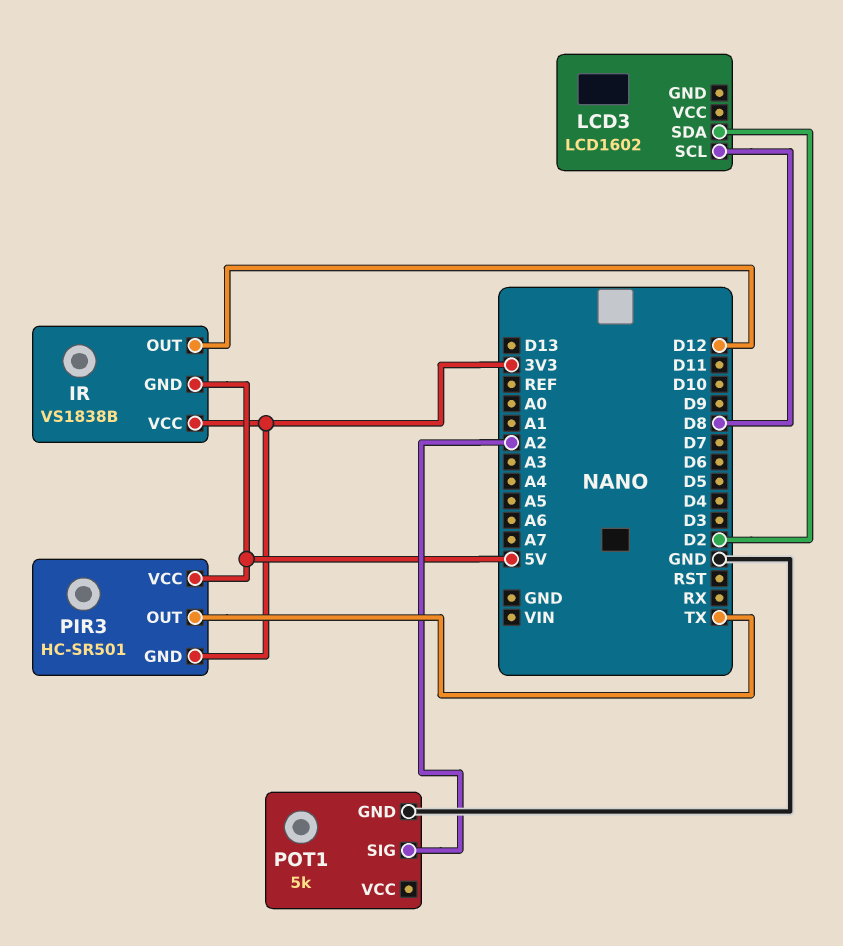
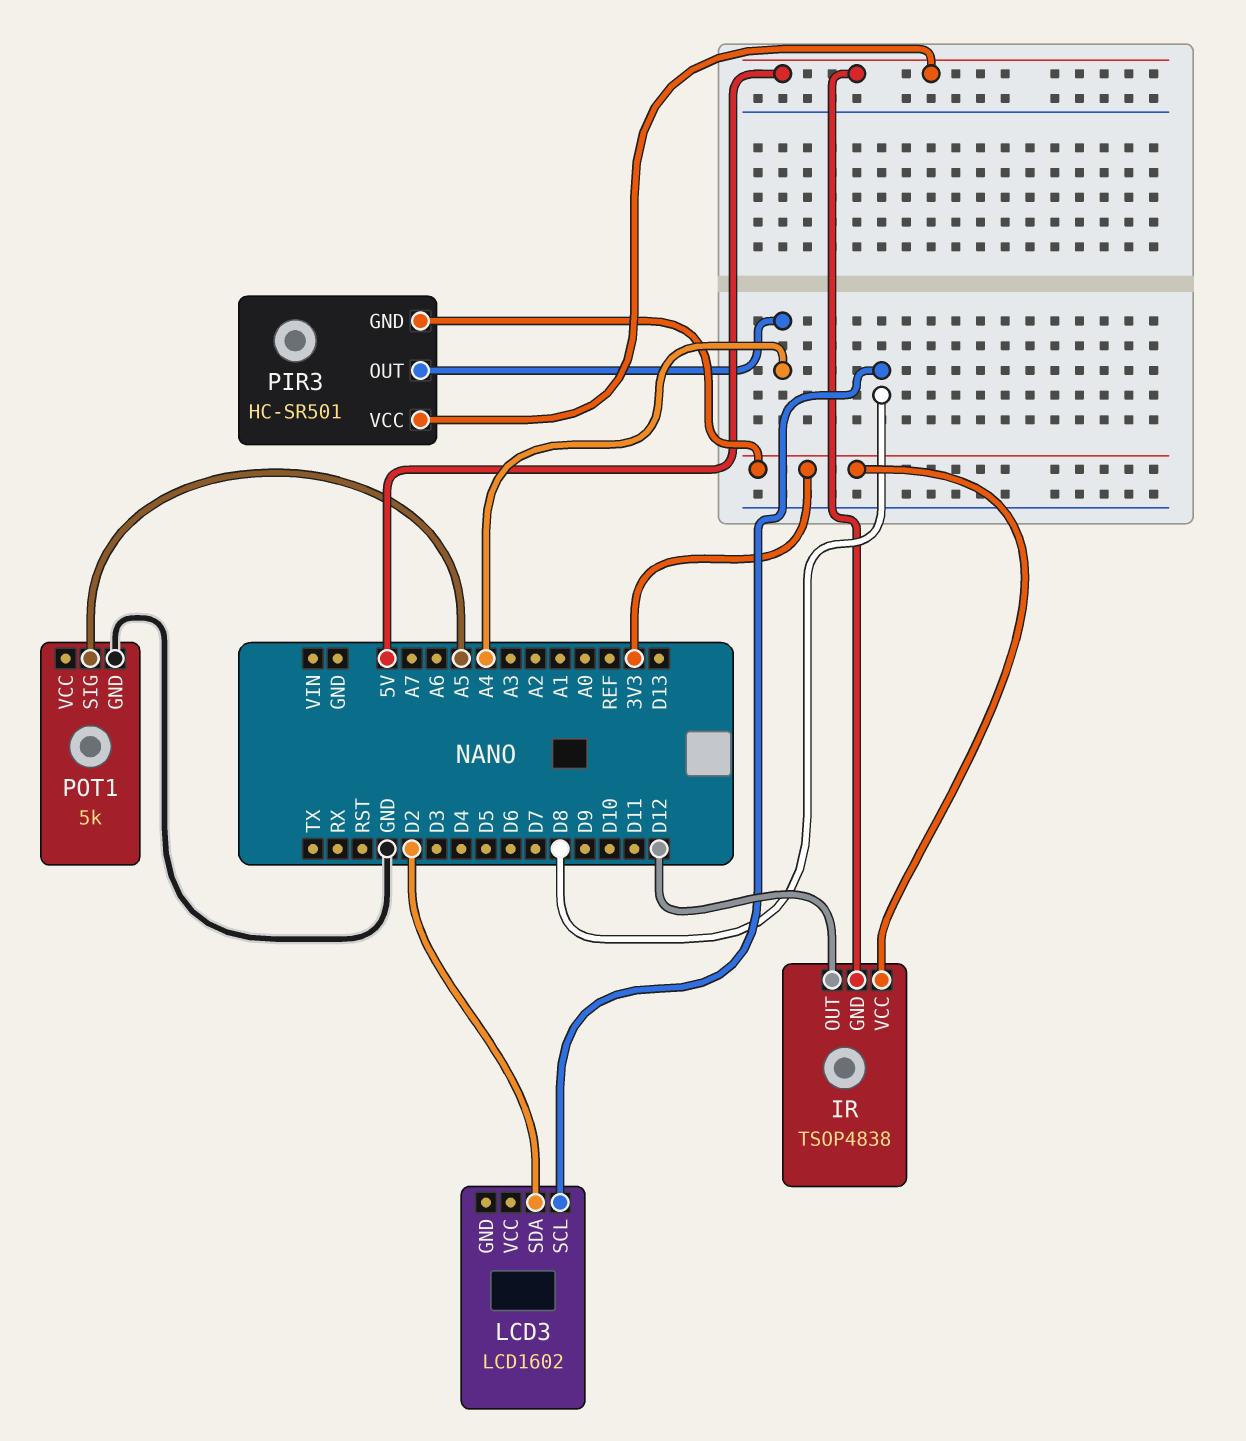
IR: VS1838B -> TSOP4838
PIR3 pin OUT: TX -> A4
POT1 pin SIG: A2 -> A5

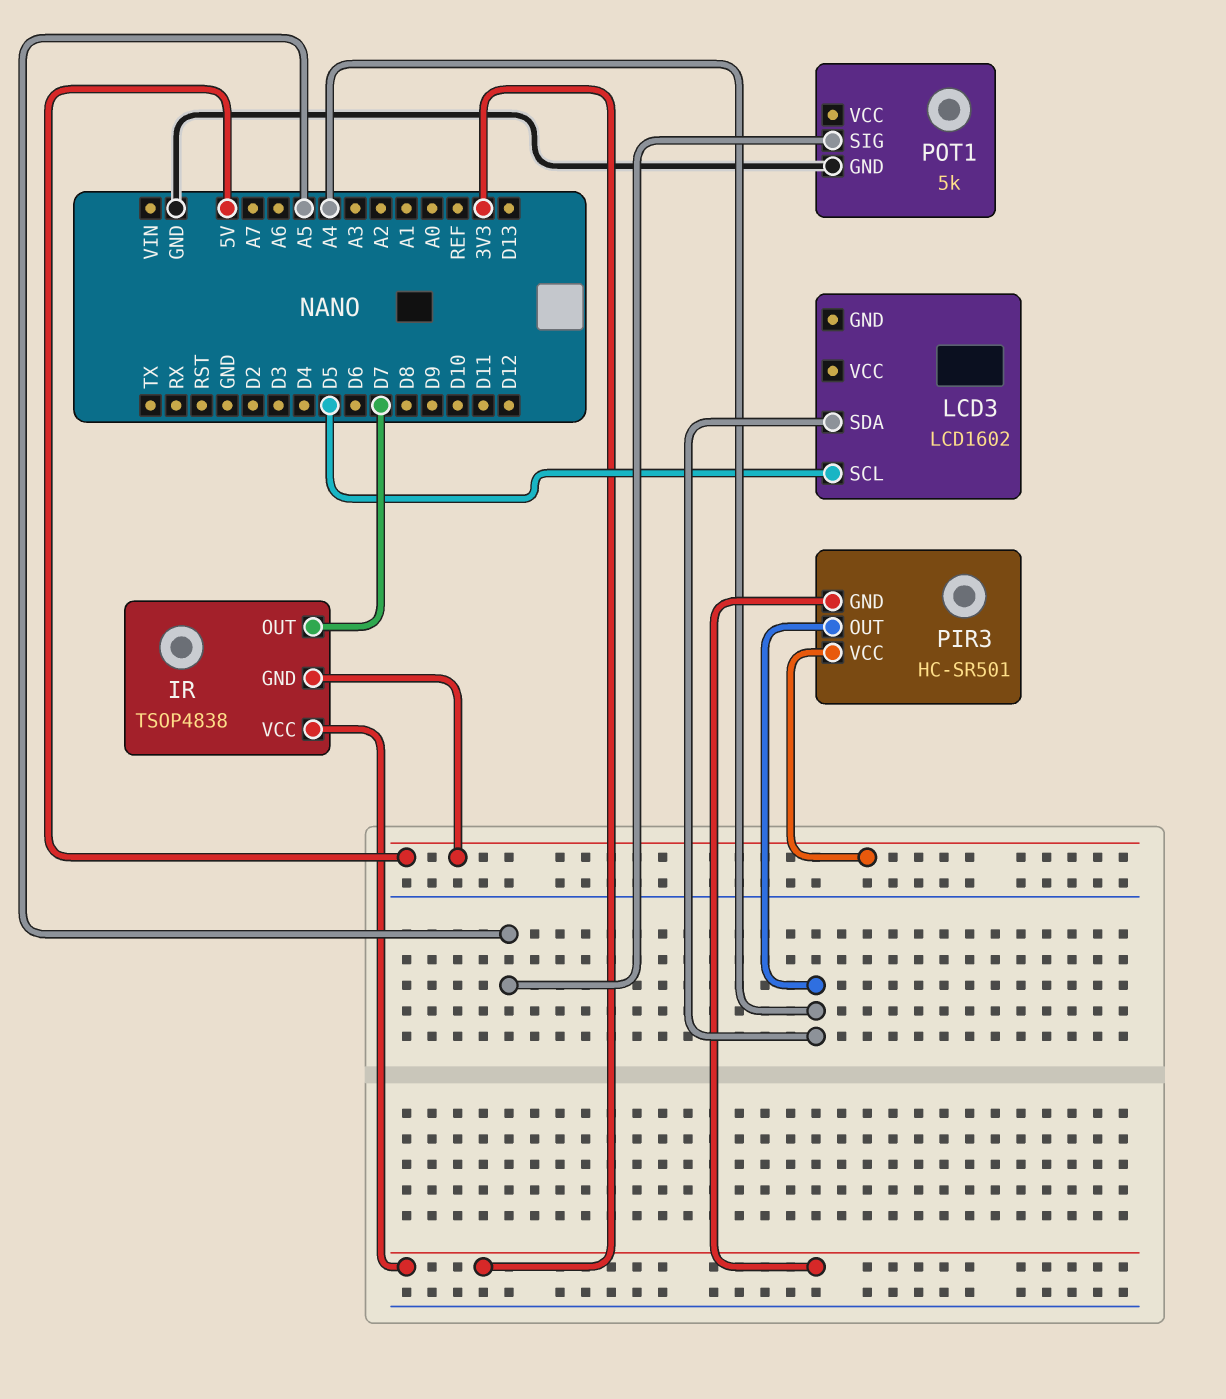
IR pin OUT: D12 -> D7
LCD3 pin SCL: D8 -> D5
LCD3 pin SDA: D2 -> A4

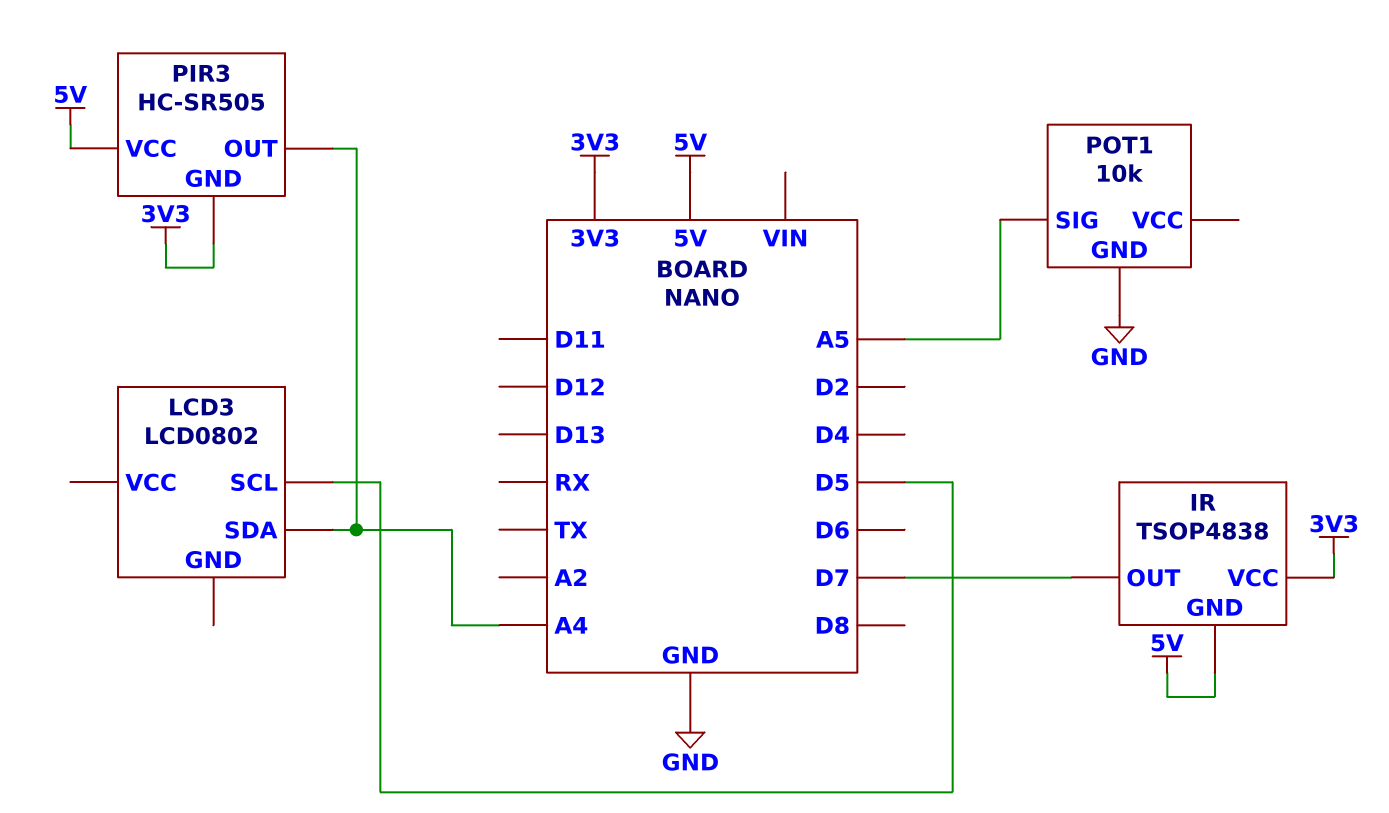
LCD3: LCD1602 -> LCD0802
PIR3: HC-SR501 -> HC-SR505
POT1: 5k -> 10k

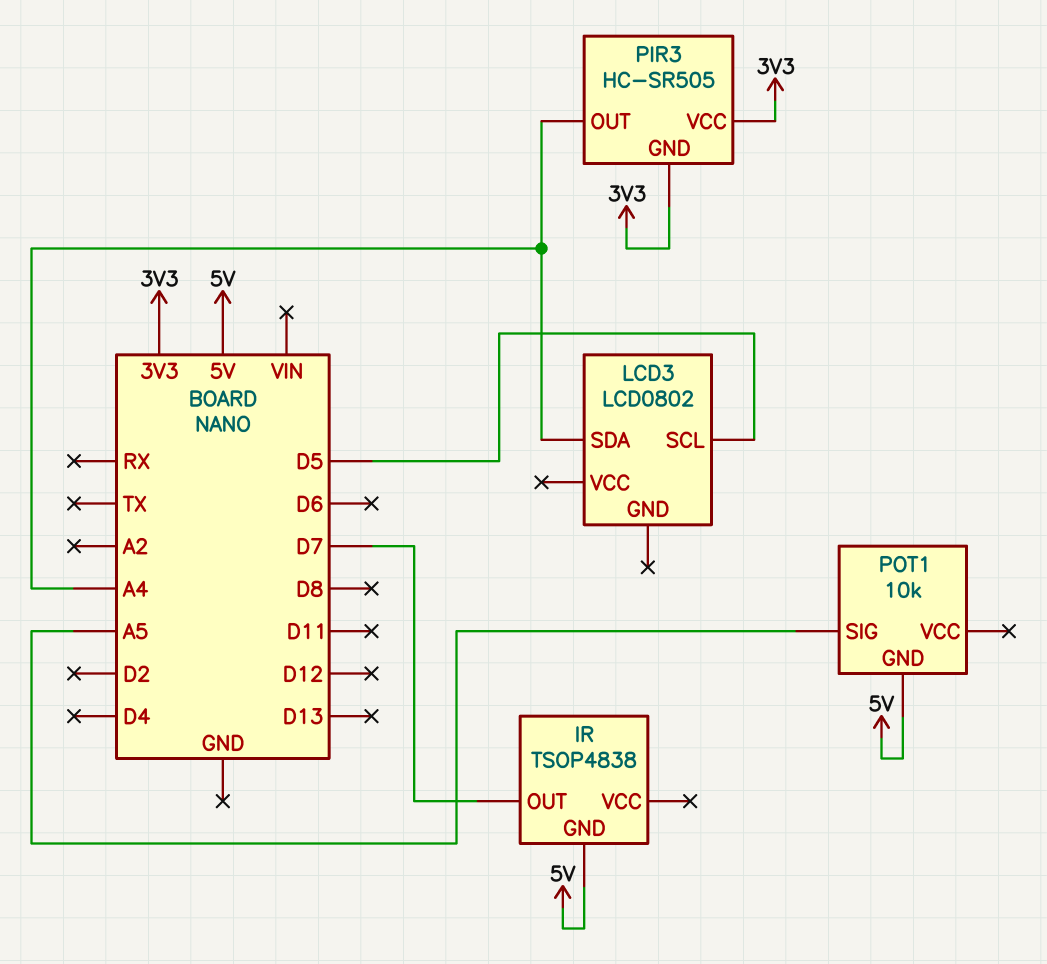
IR pin VCC: 3V3 -> none
PIR3 pin VCC: 5V -> 3V3
POT1 pin GND: GND -> 5V

